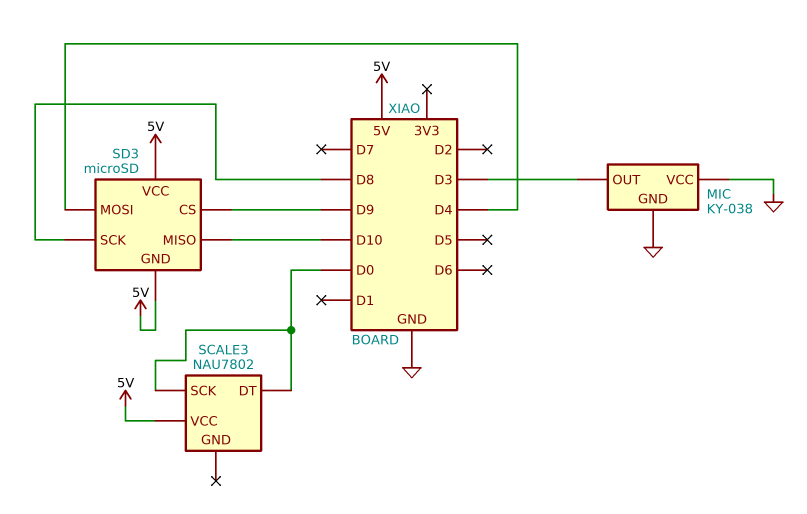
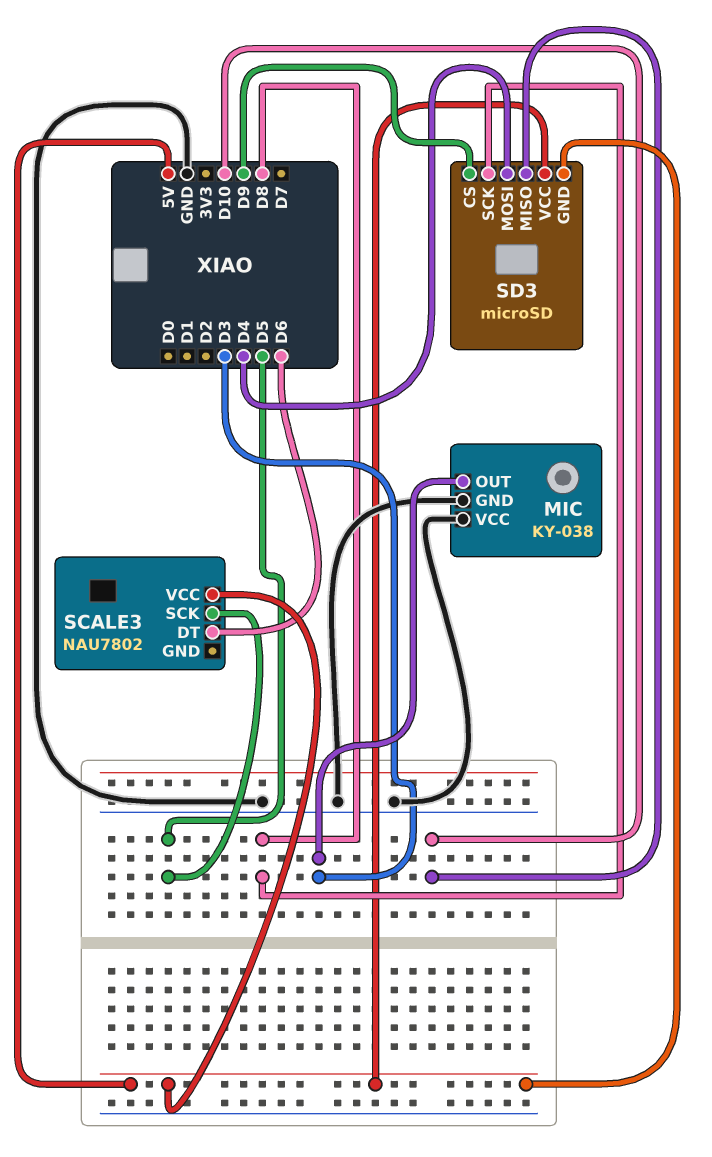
SCALE3 pin DT: D0 -> D6
SCALE3 pin SCK: D0 -> D5

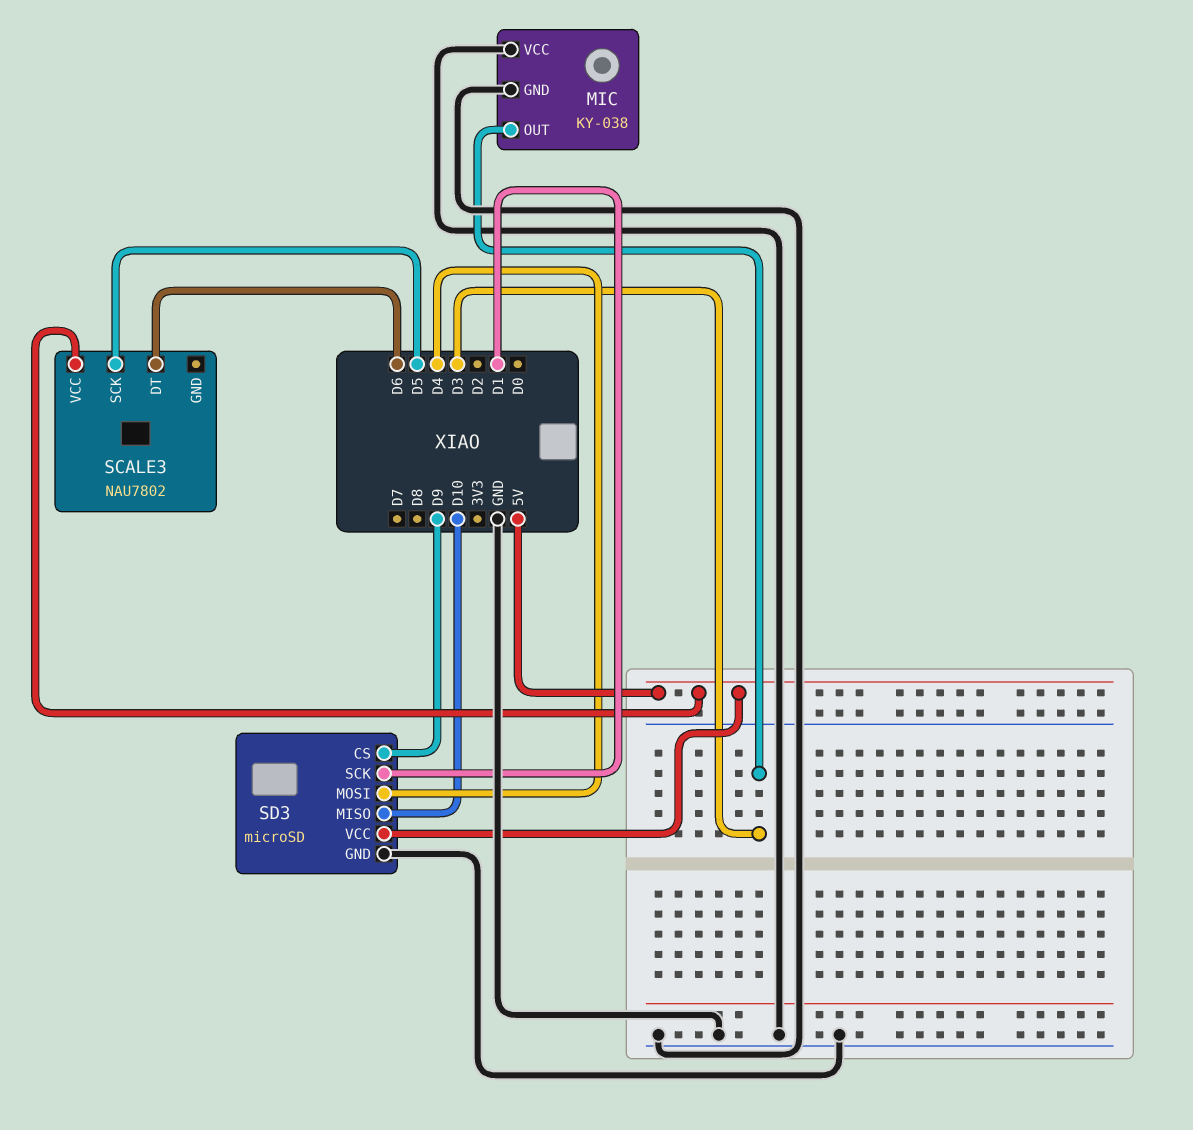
SD3 pin GND: 5V -> GND
SD3 pin SCK: D8 -> D1

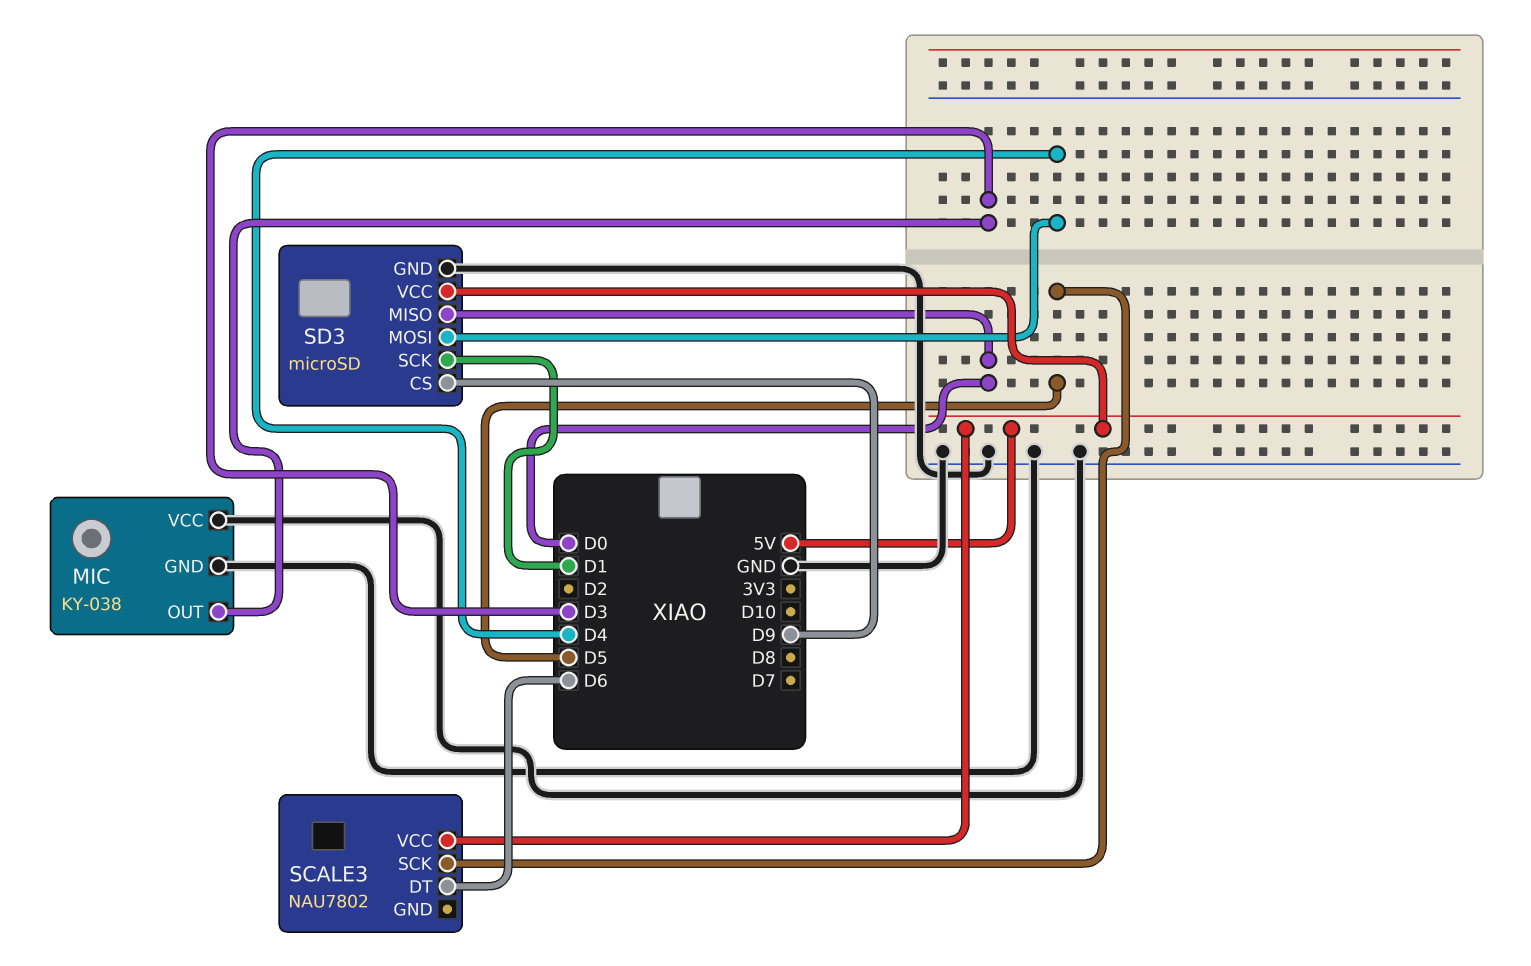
SD3 pin MISO: D10 -> D0

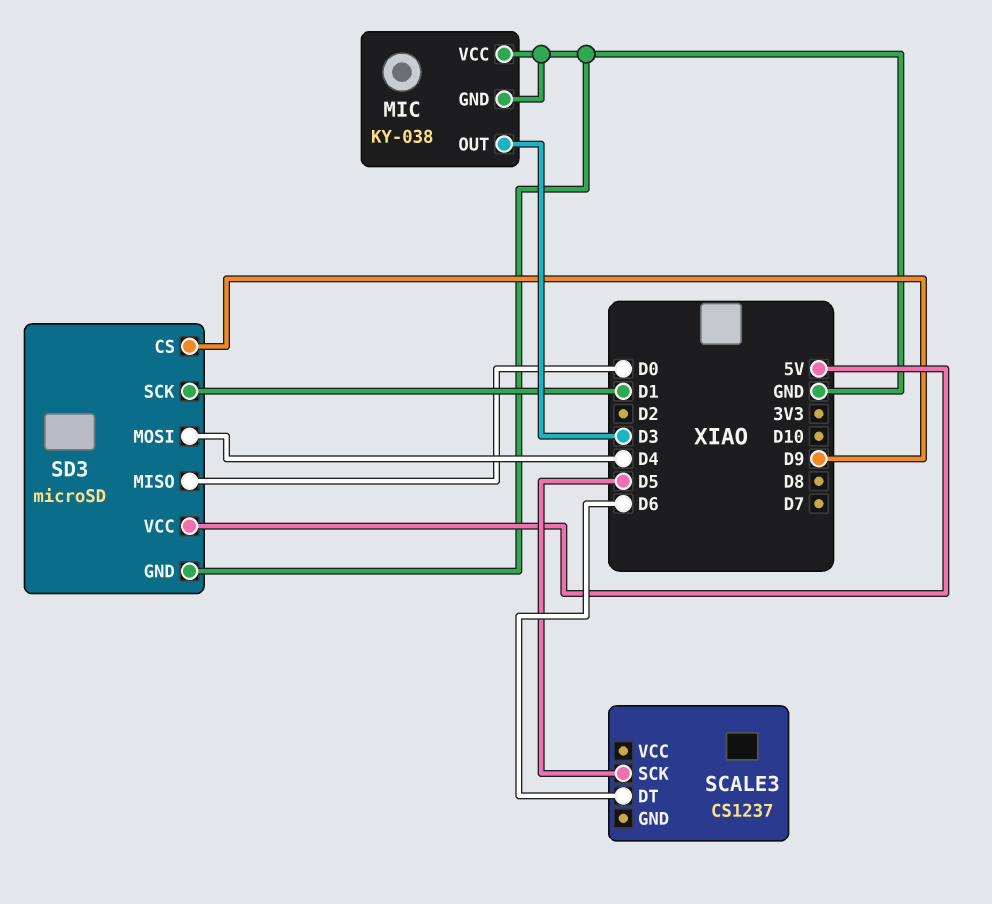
SCALE3: NAU7802 -> CS1237
SCALE3 pin VCC: 5V -> none

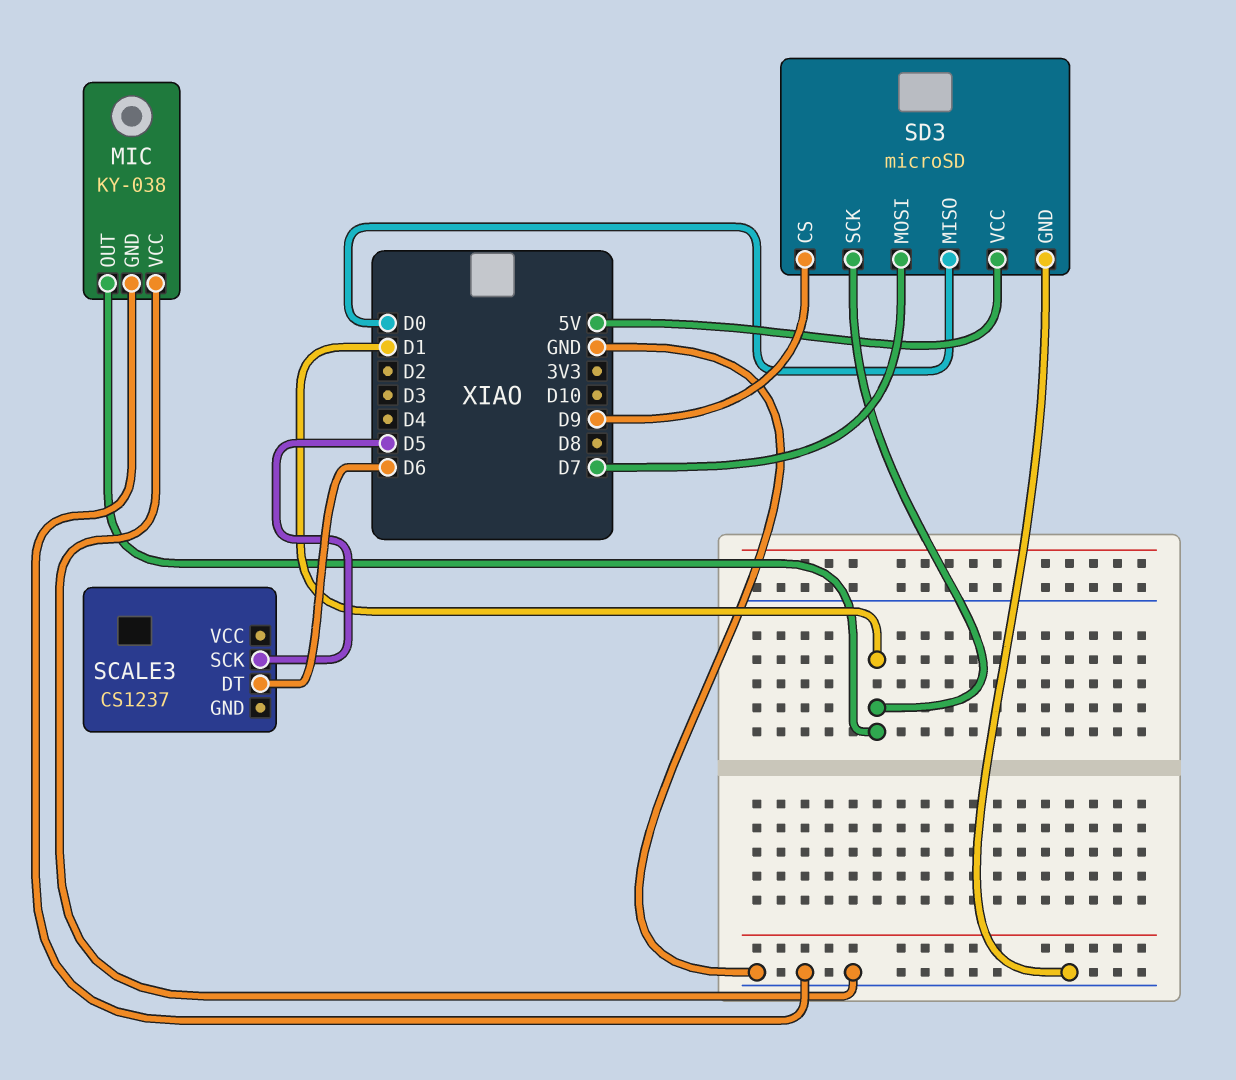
MIC pin OUT: D3 -> D1
SD3 pin MOSI: D4 -> D7

